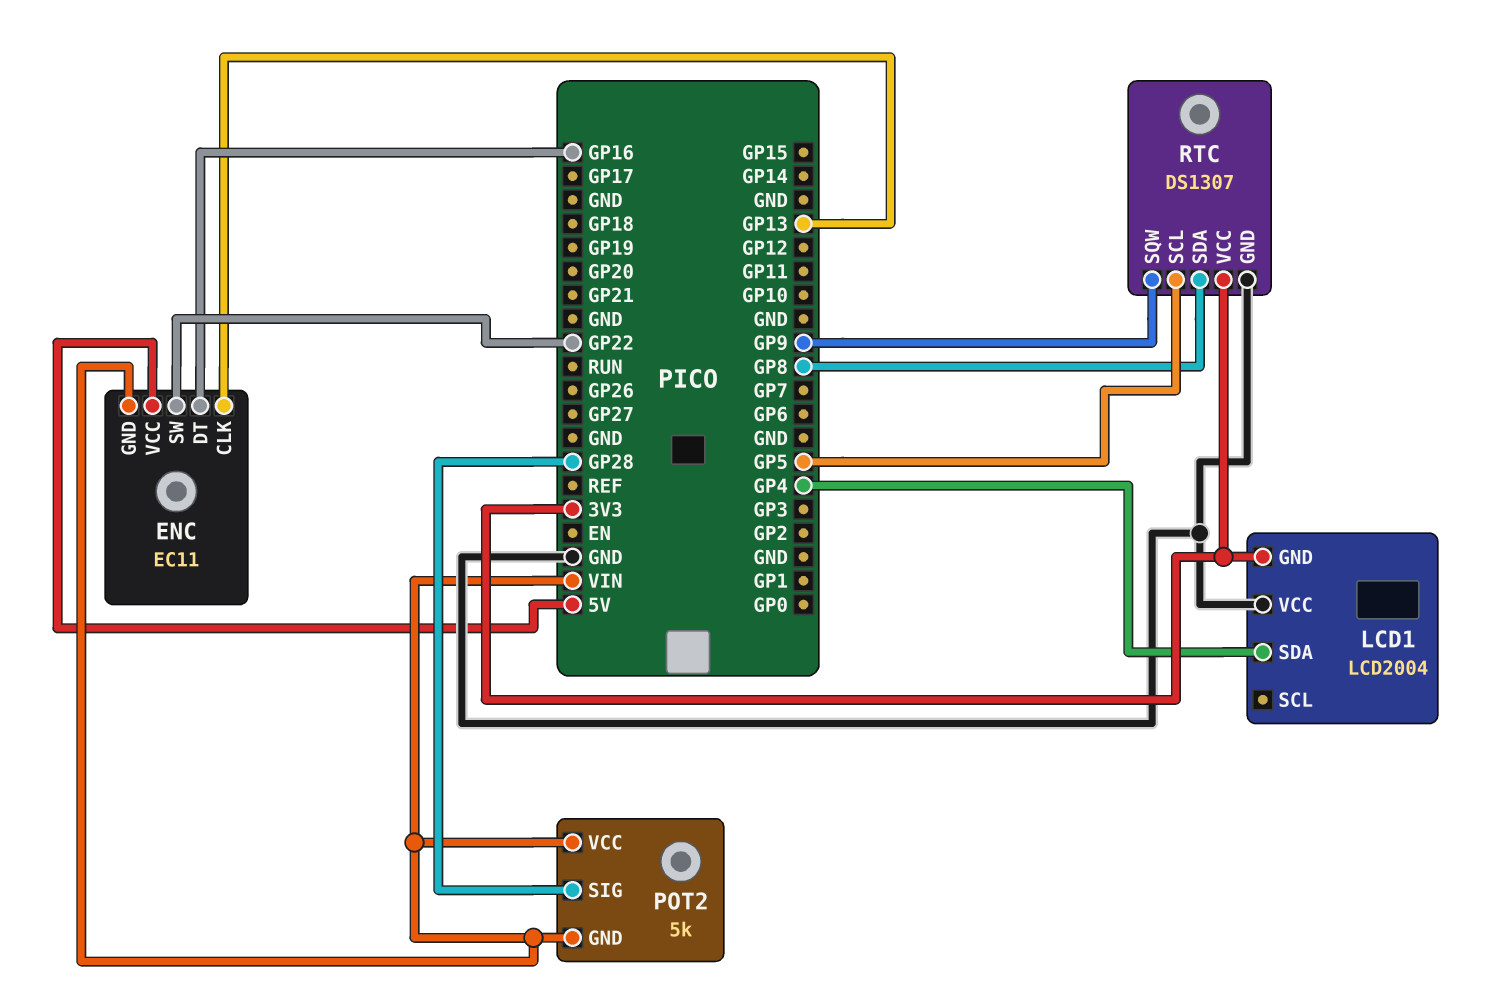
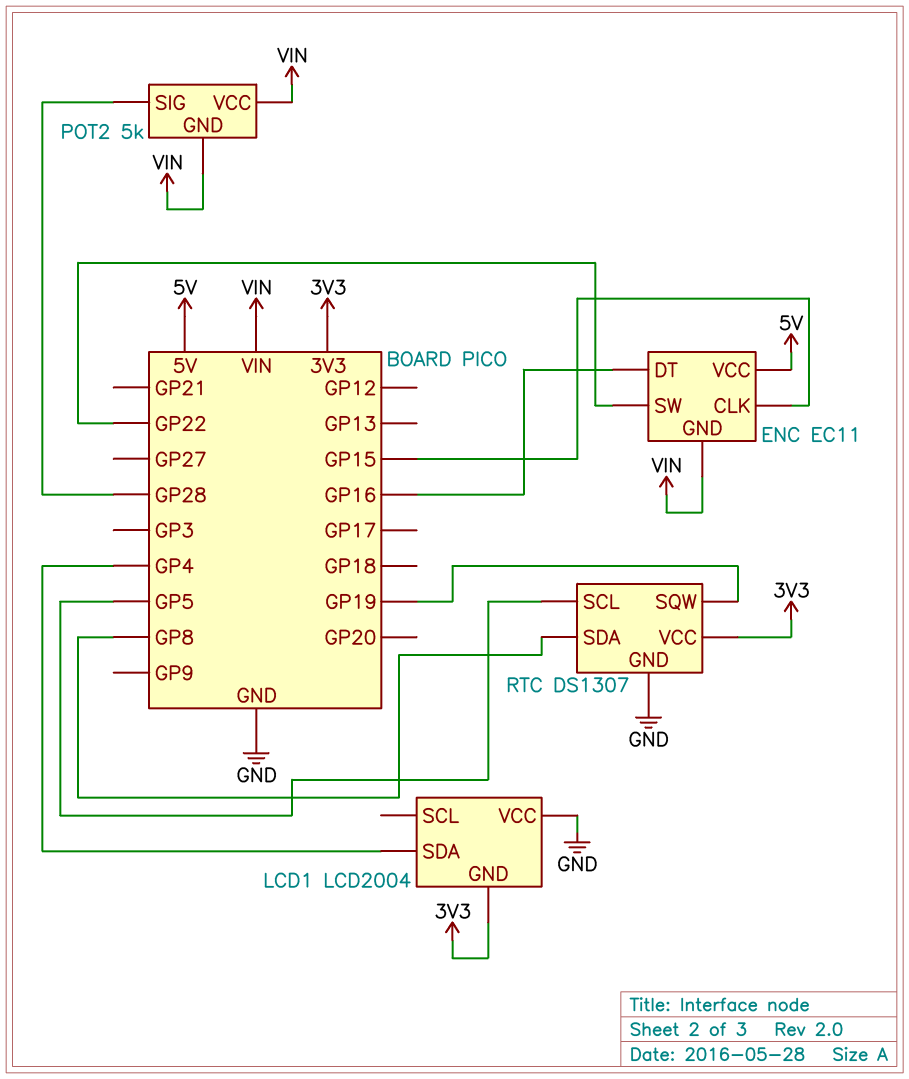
ENC pin CLK: GP13 -> GP15
RTC pin SQW: GP9 -> GP19

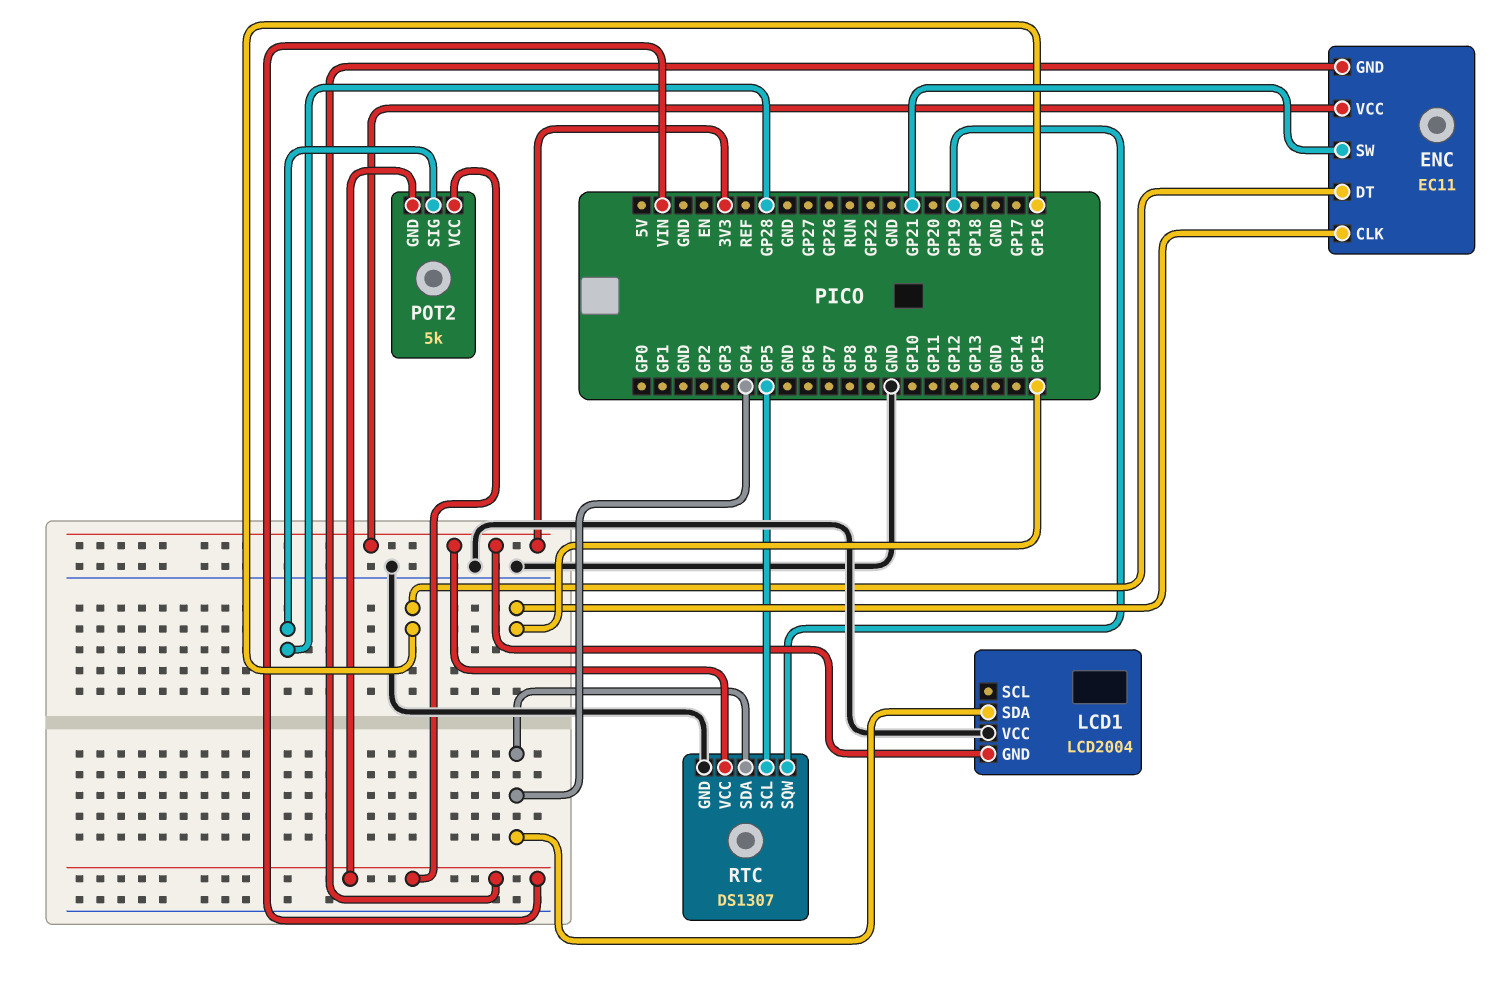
ENC pin SW: GP22 -> GP21
ENC pin VCC: 5V -> 3V3
RTC pin SDA: GP8 -> GP4

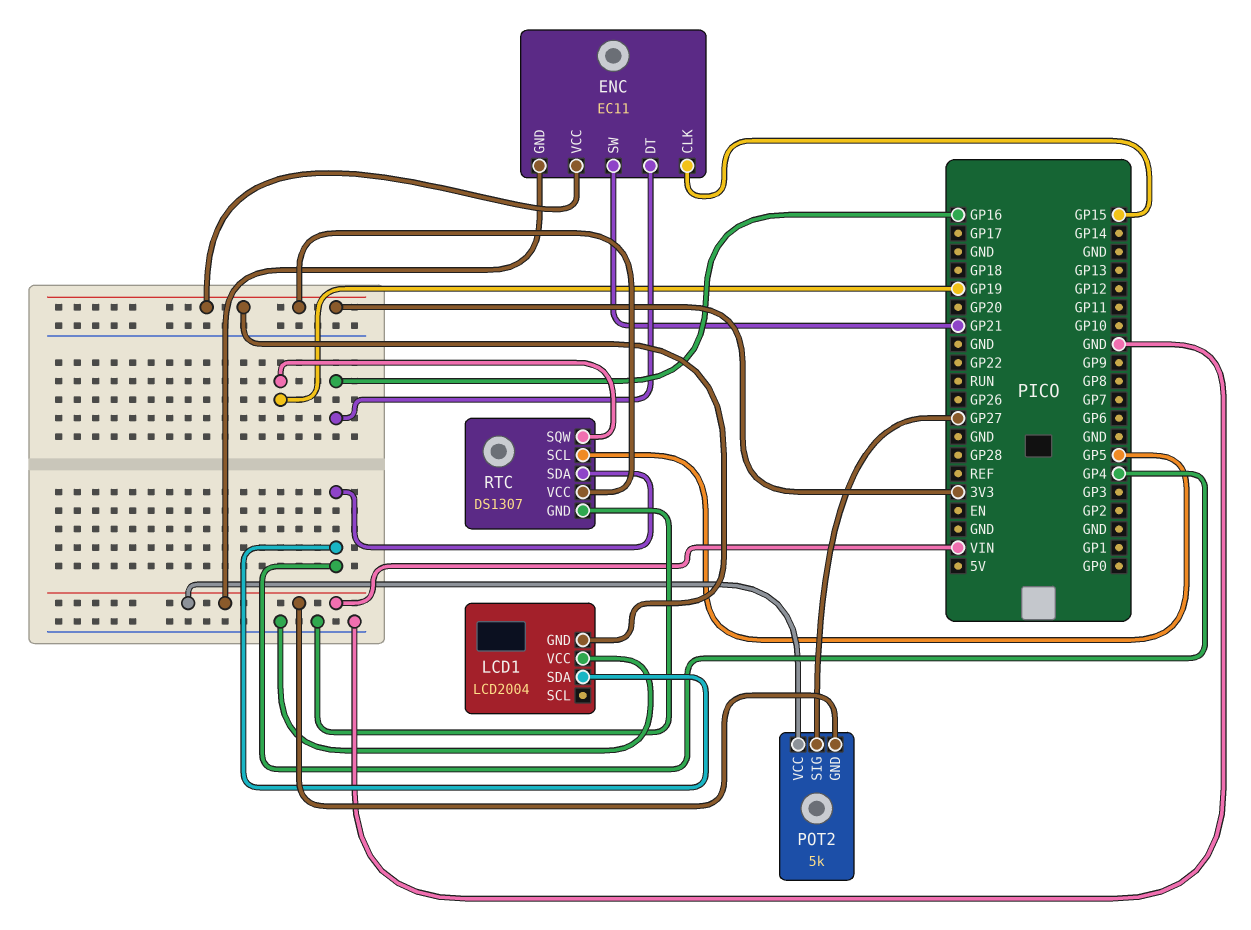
POT2 pin SIG: GP28 -> GP27

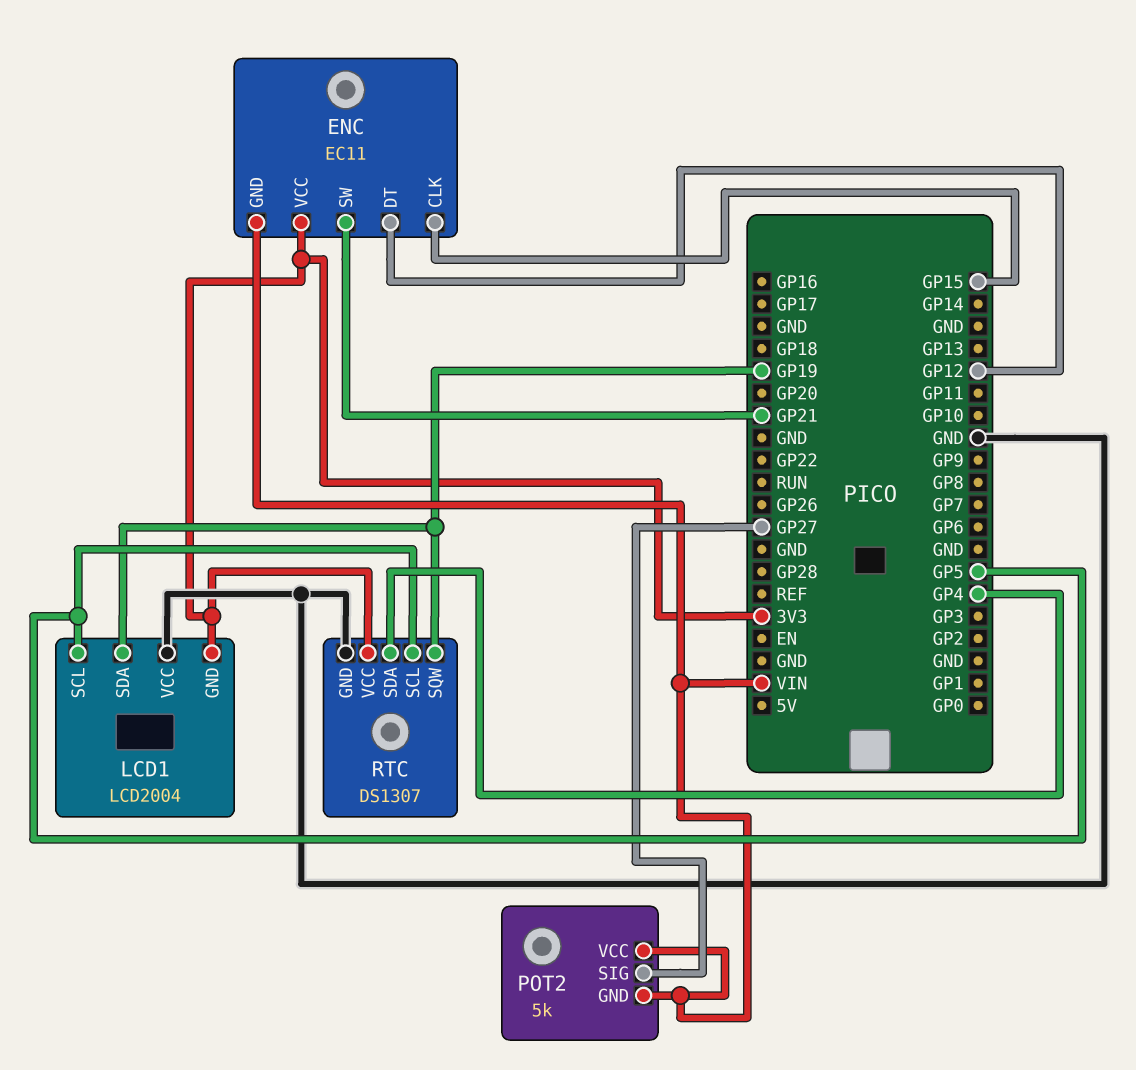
ENC pin DT: GP16 -> GP12
LCD1 pin SCL: none -> GP5
LCD1 pin SDA: GP4 -> GP19

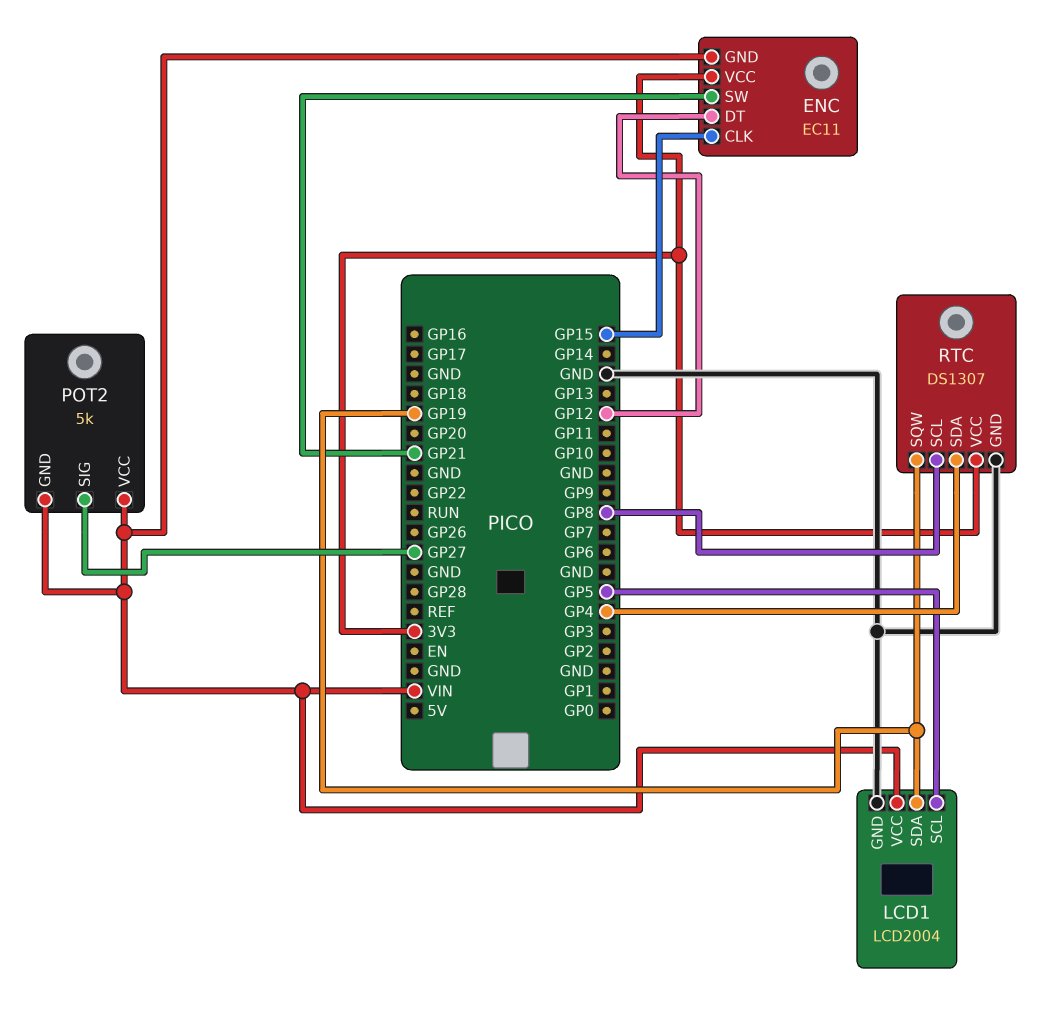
LCD1 pin GND: 3V3 -> GND
LCD1 pin VCC: GND -> VIN
RTC pin SCL: GP5 -> GP8

